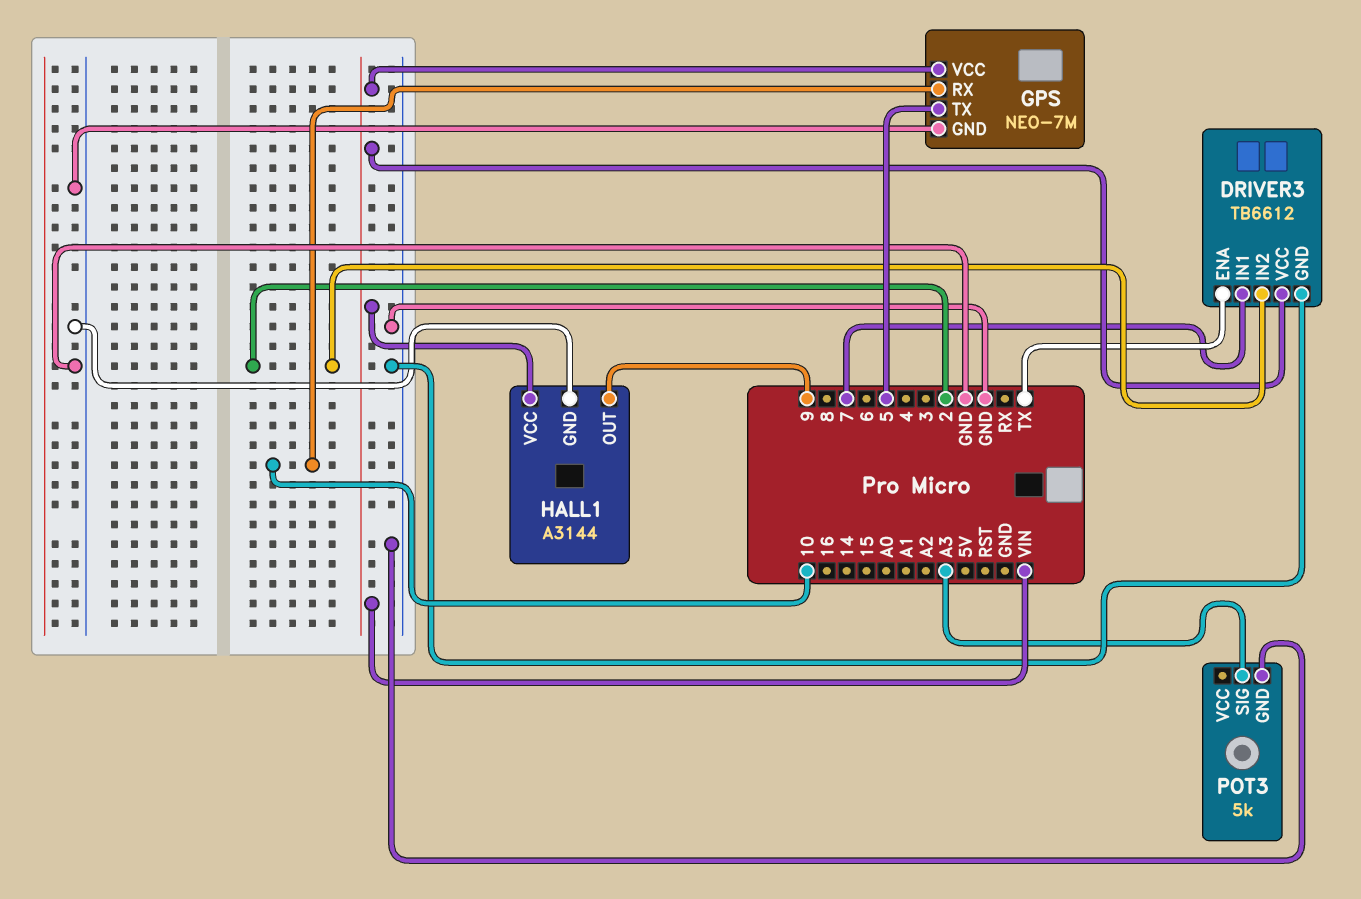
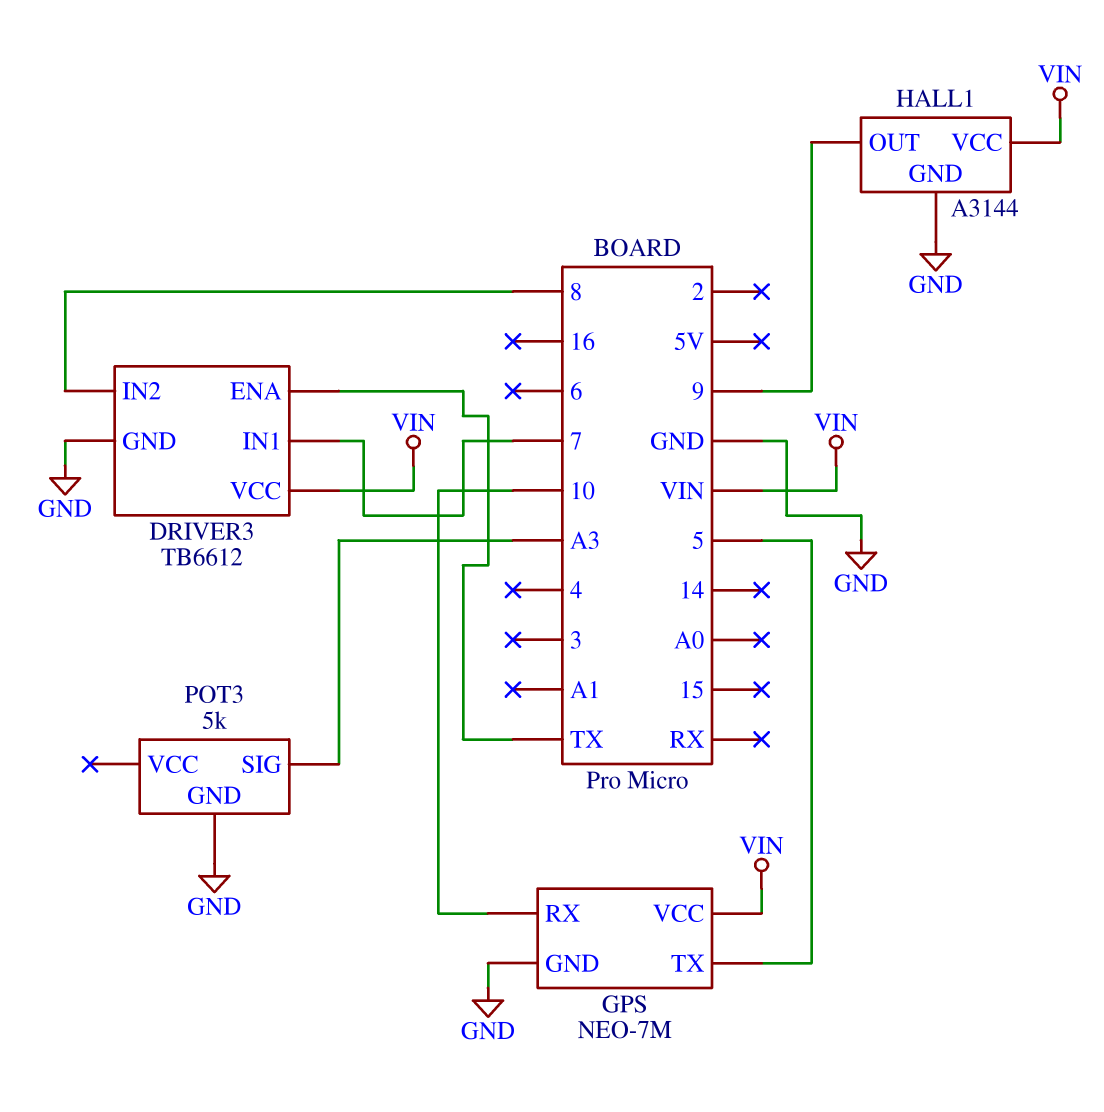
DRIVER3 pin IN2: 2 -> 8

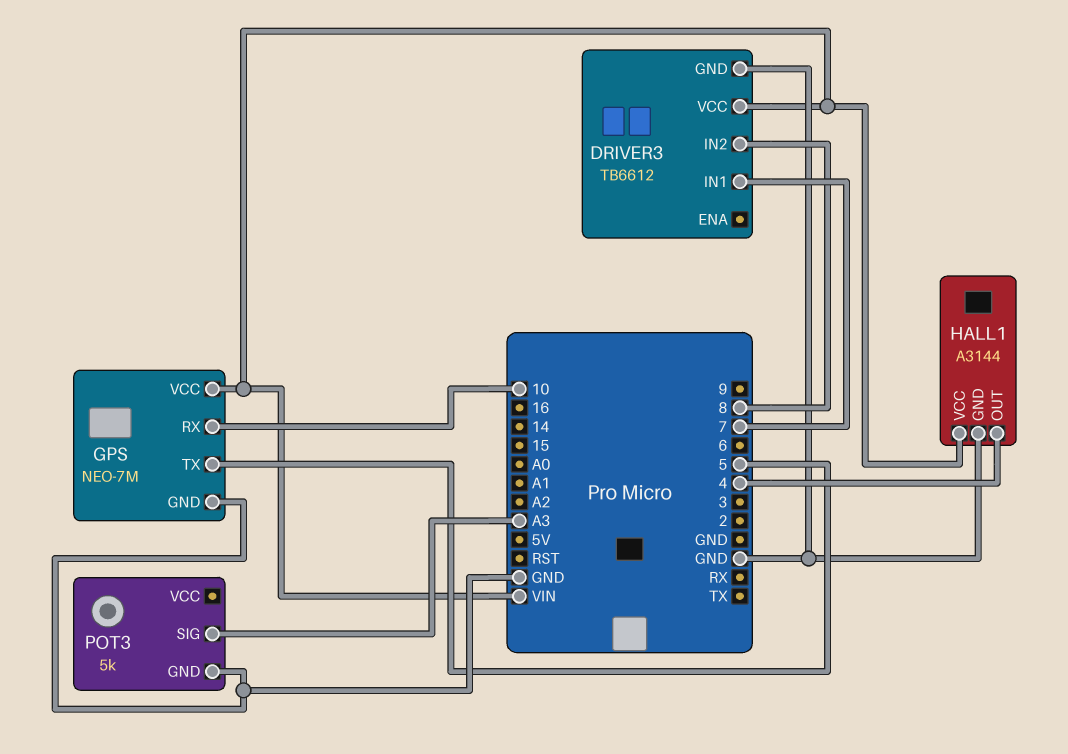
DRIVER3 pin ENA: TX -> none
HALL1 pin OUT: 9 -> 4

